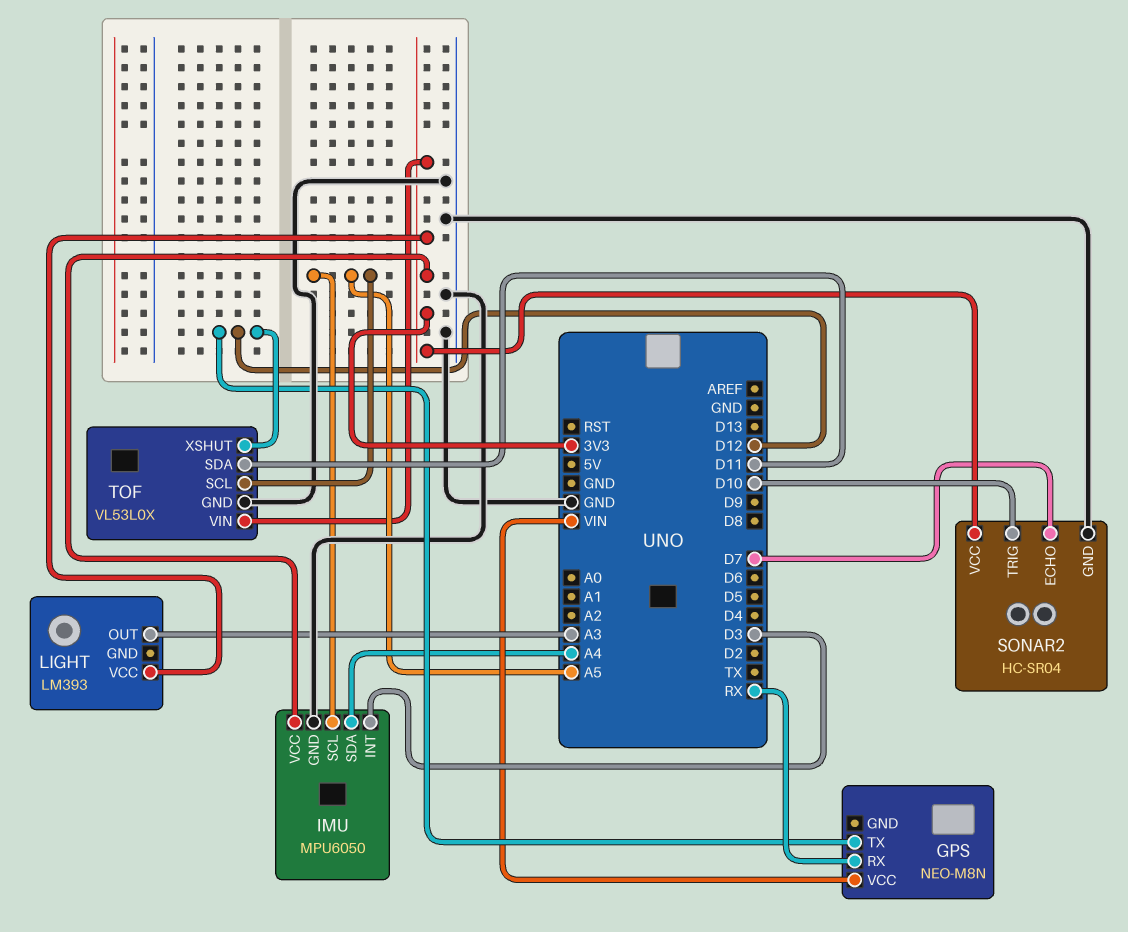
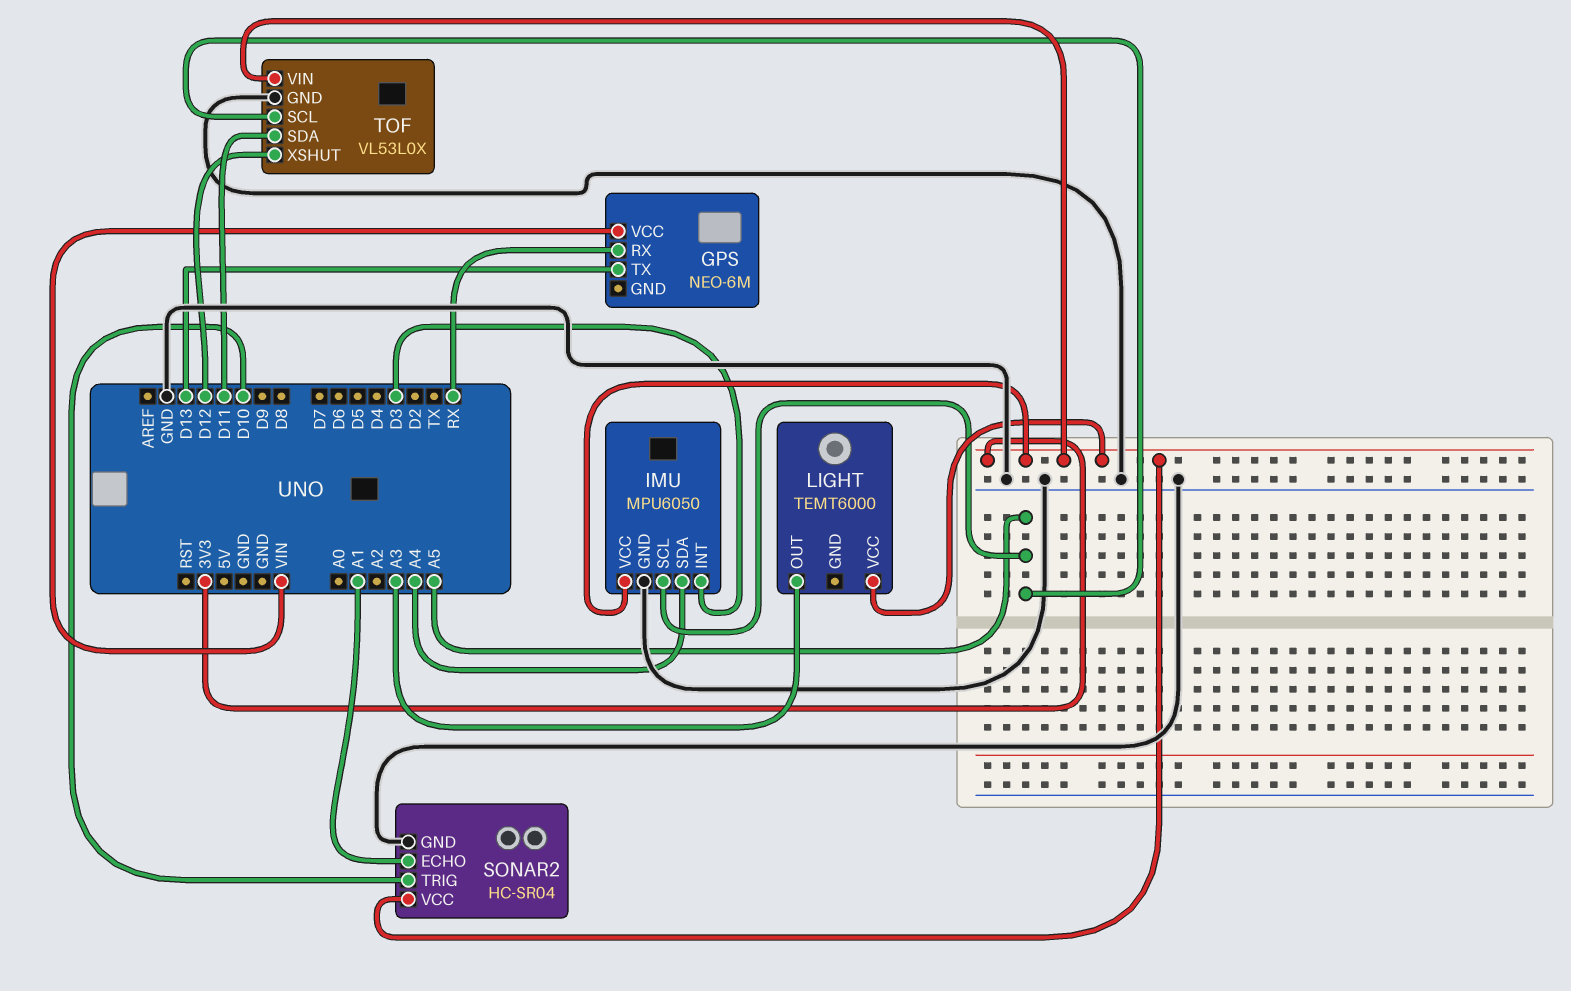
GPS: NEO-M8N -> NEO-6M
GPS pin TX: D12 -> D13
LIGHT: LM393 -> TEMT6000
SONAR2 pin ECHO: D7 -> A1

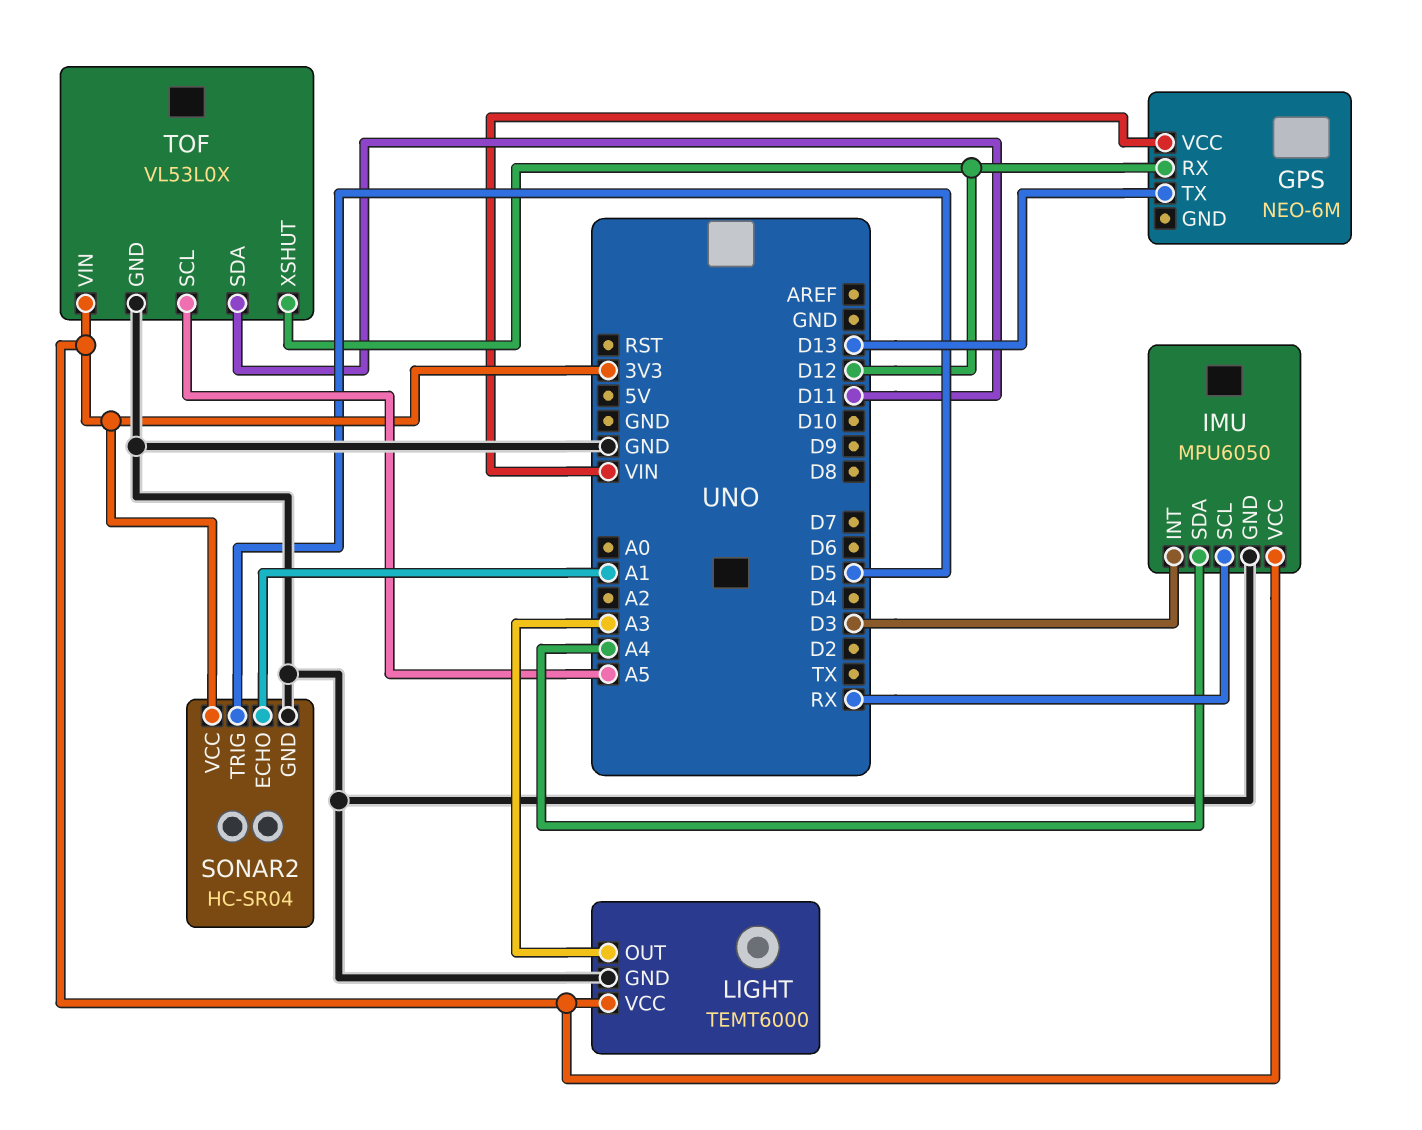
GPS pin RX: RX -> D12
IMU pin SCL: A5 -> RX
LIGHT pin GND: none -> GND
SONAR2 pin TRIG: D10 -> D5

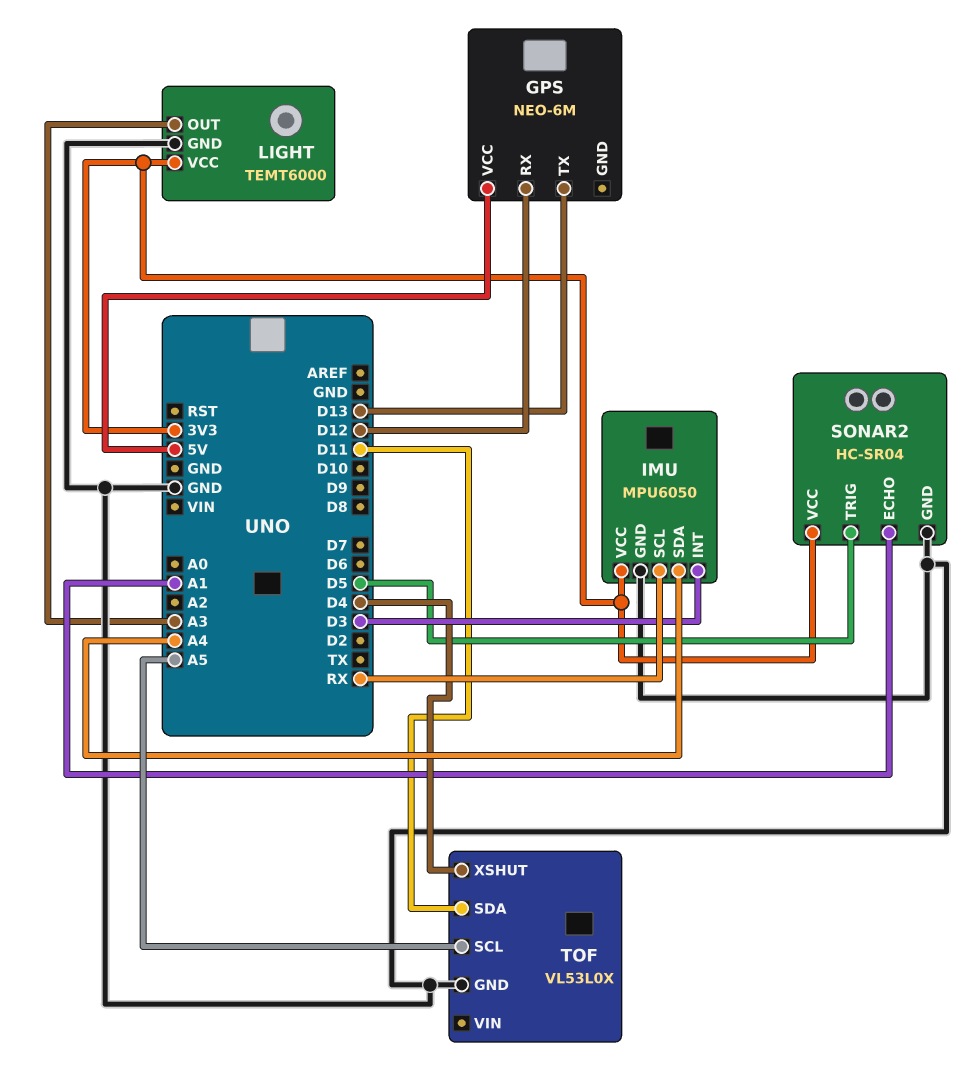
GPS pin VCC: VIN -> 5V
TOF pin VIN: 3V3 -> none
TOF pin XSHUT: D12 -> D4

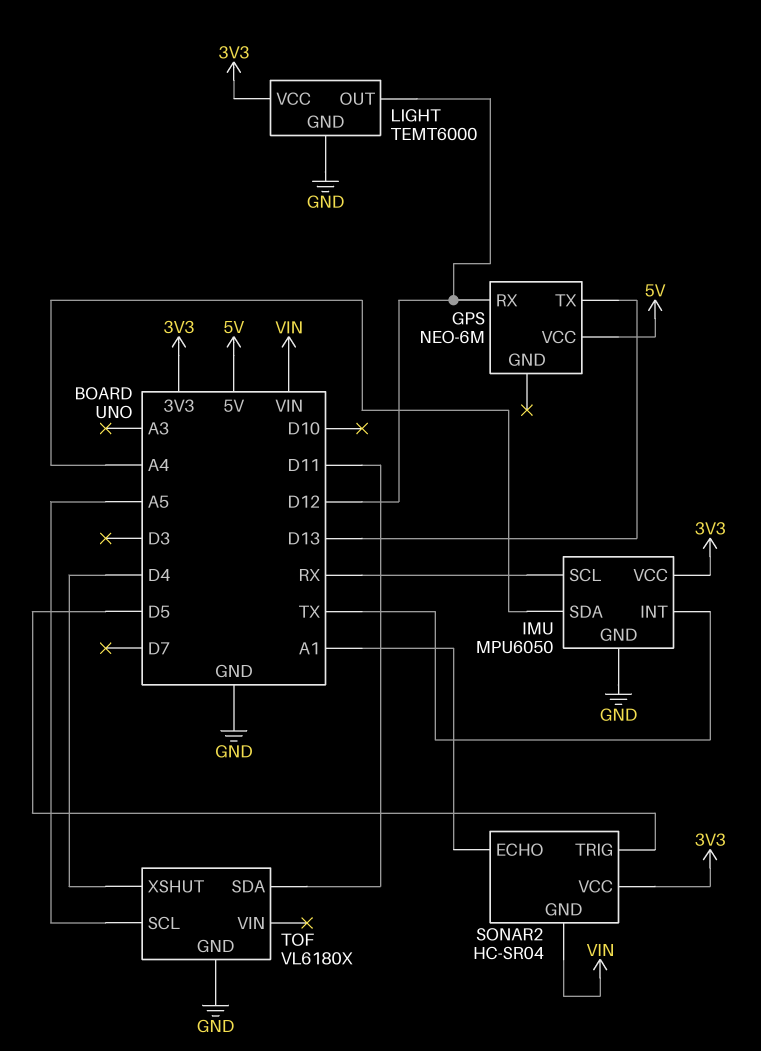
IMU pin INT: D3 -> TX
LIGHT pin OUT: A3 -> D12
SONAR2 pin GND: GND -> VIN
TOF: VL53L0X -> VL6180X

